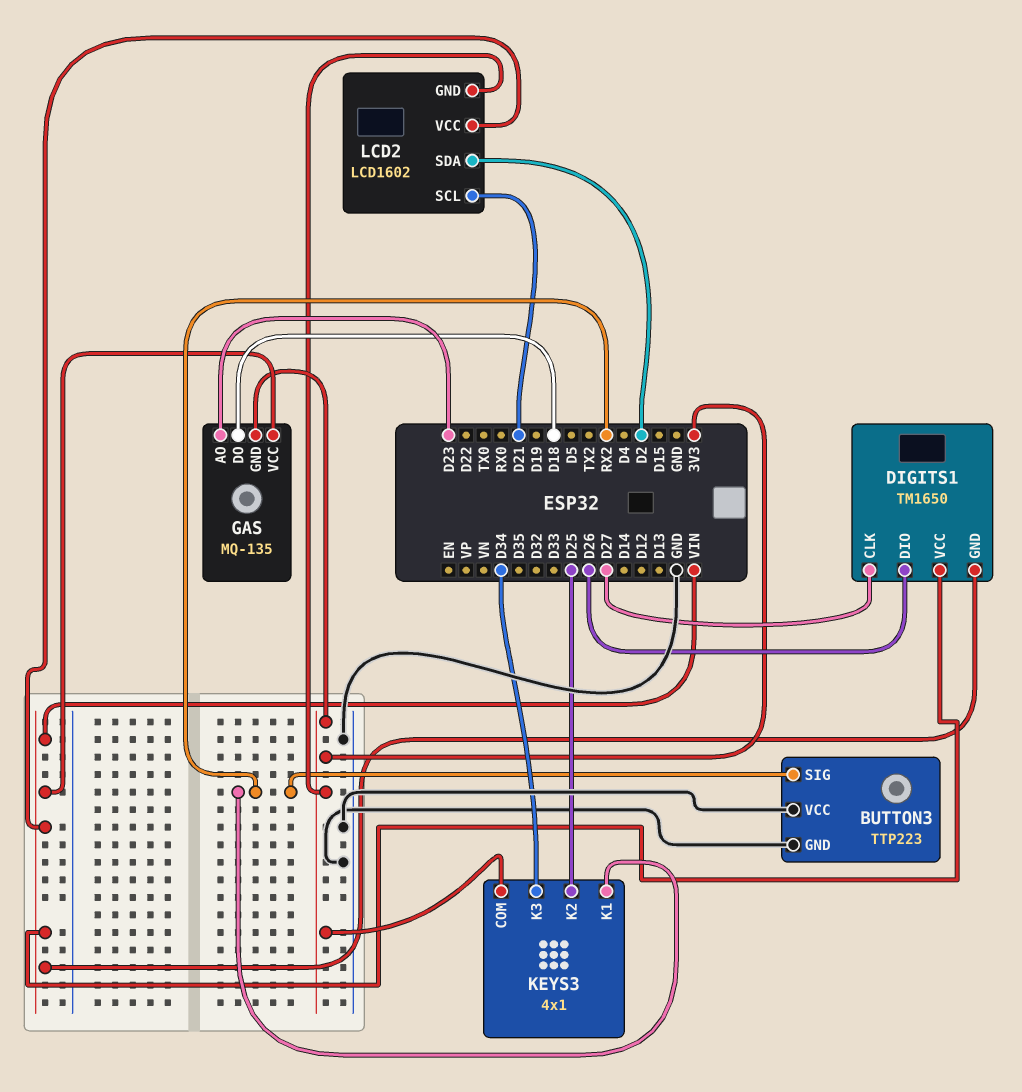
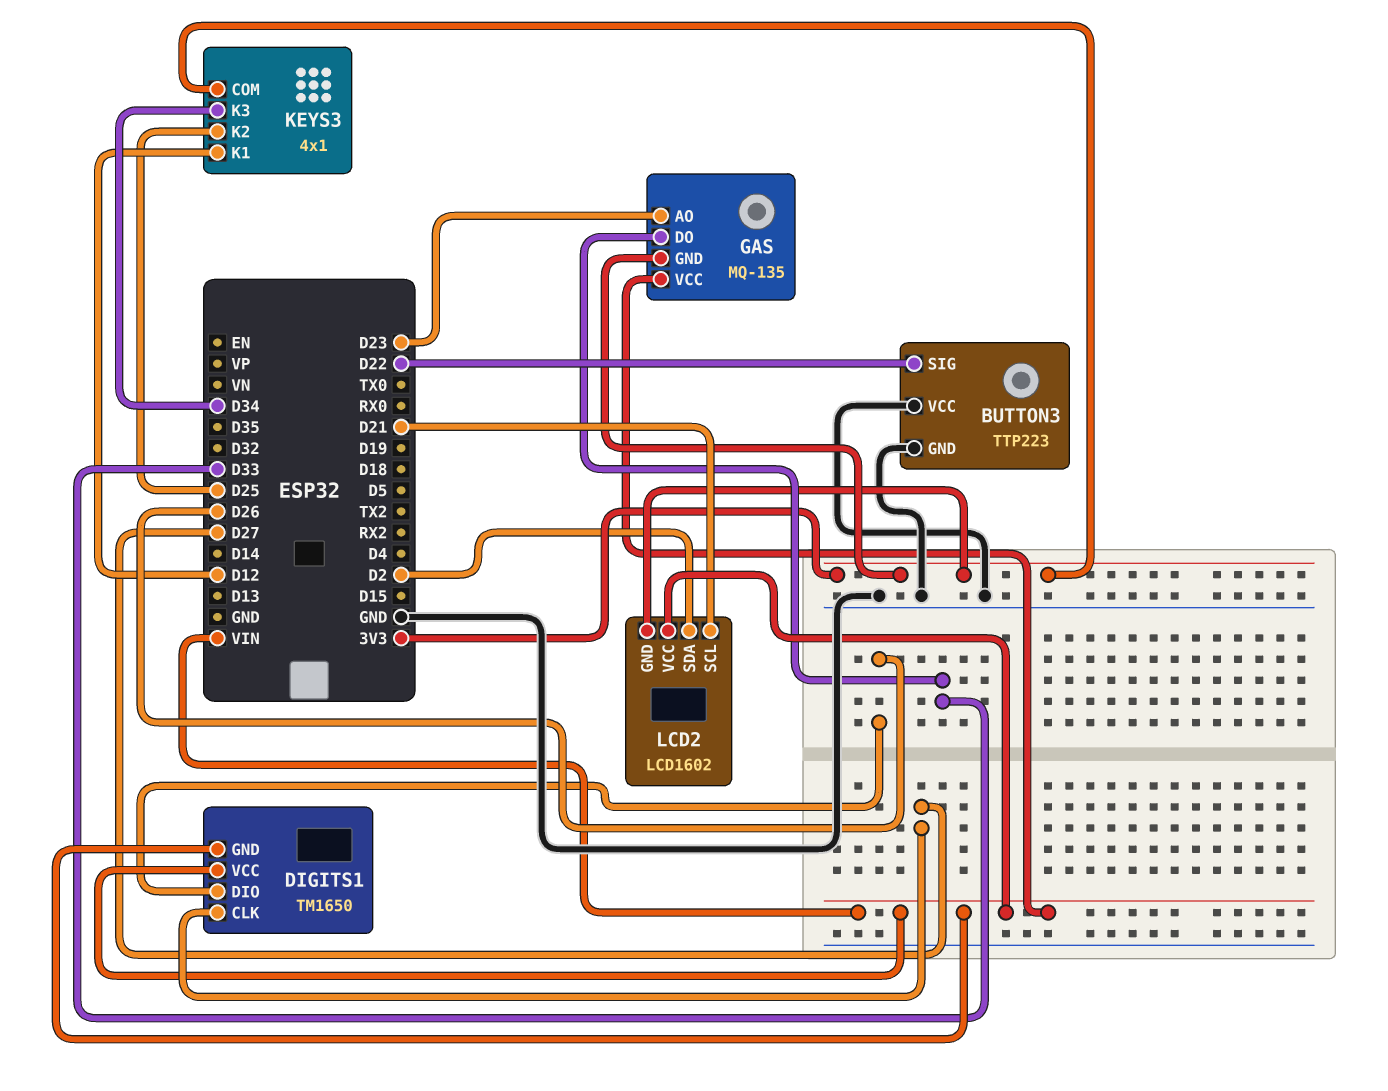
BUTTON3 pin SIG: RX2 -> D22
GAS pin DO: D18 -> D33
KEYS3 pin K1: RX2 -> D12

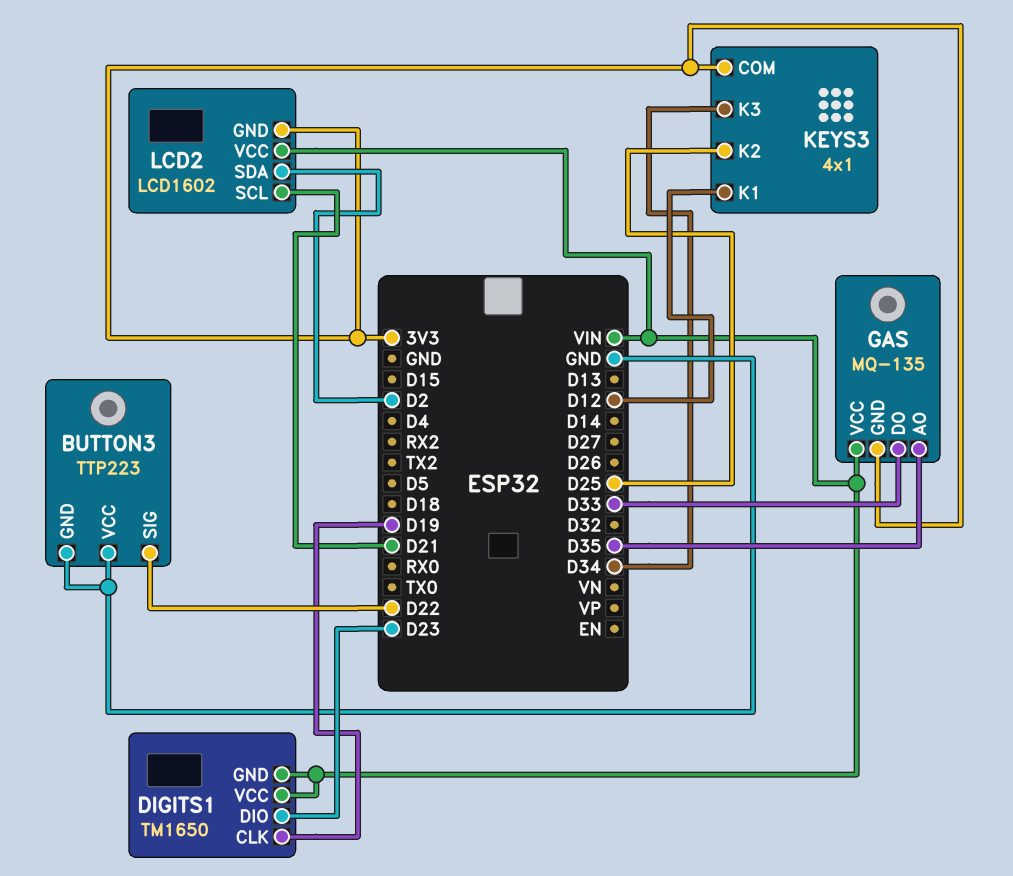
DIGITS1 pin CLK: D27 -> D19
DIGITS1 pin DIO: D26 -> D23
GAS pin AO: D23 -> D35

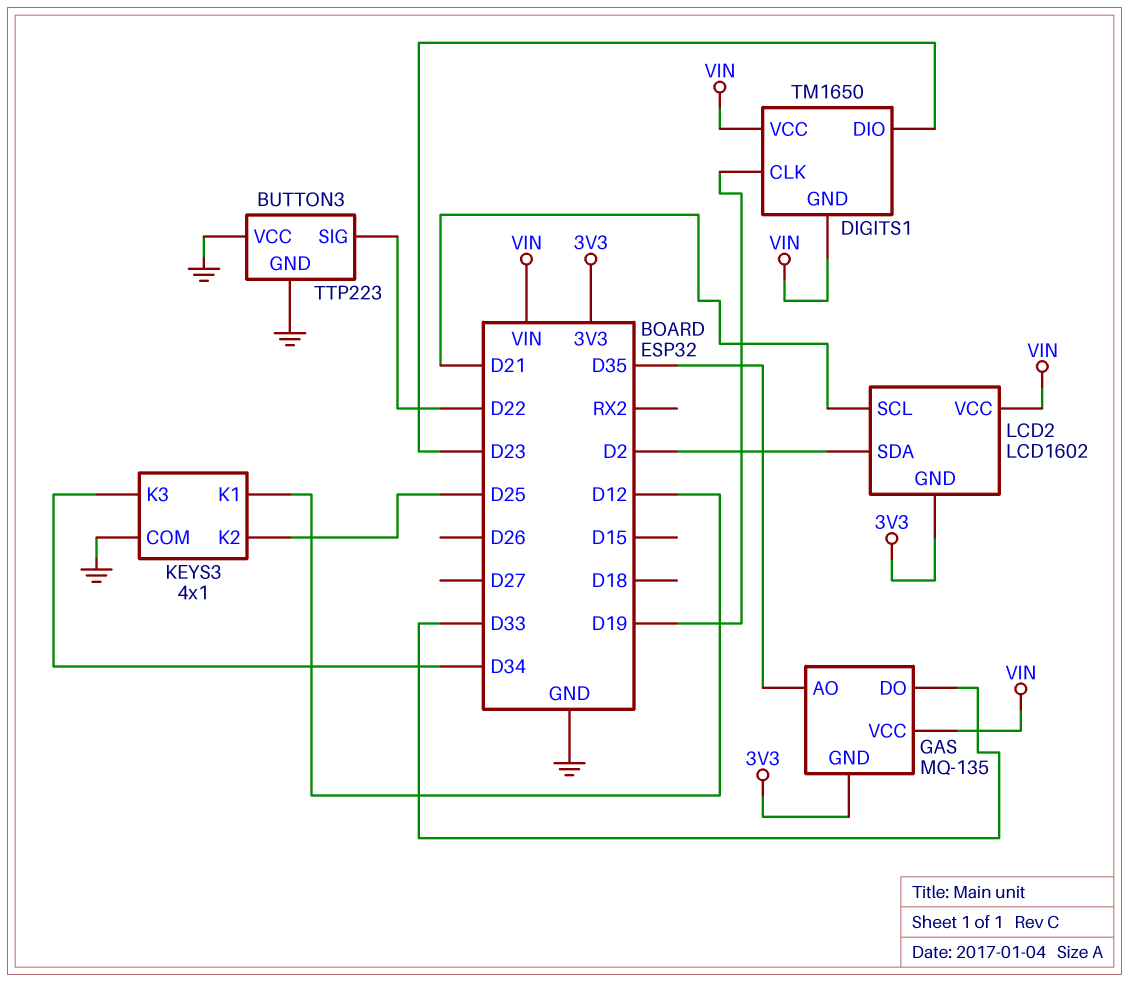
KEYS3 pin COM: 3V3 -> GND

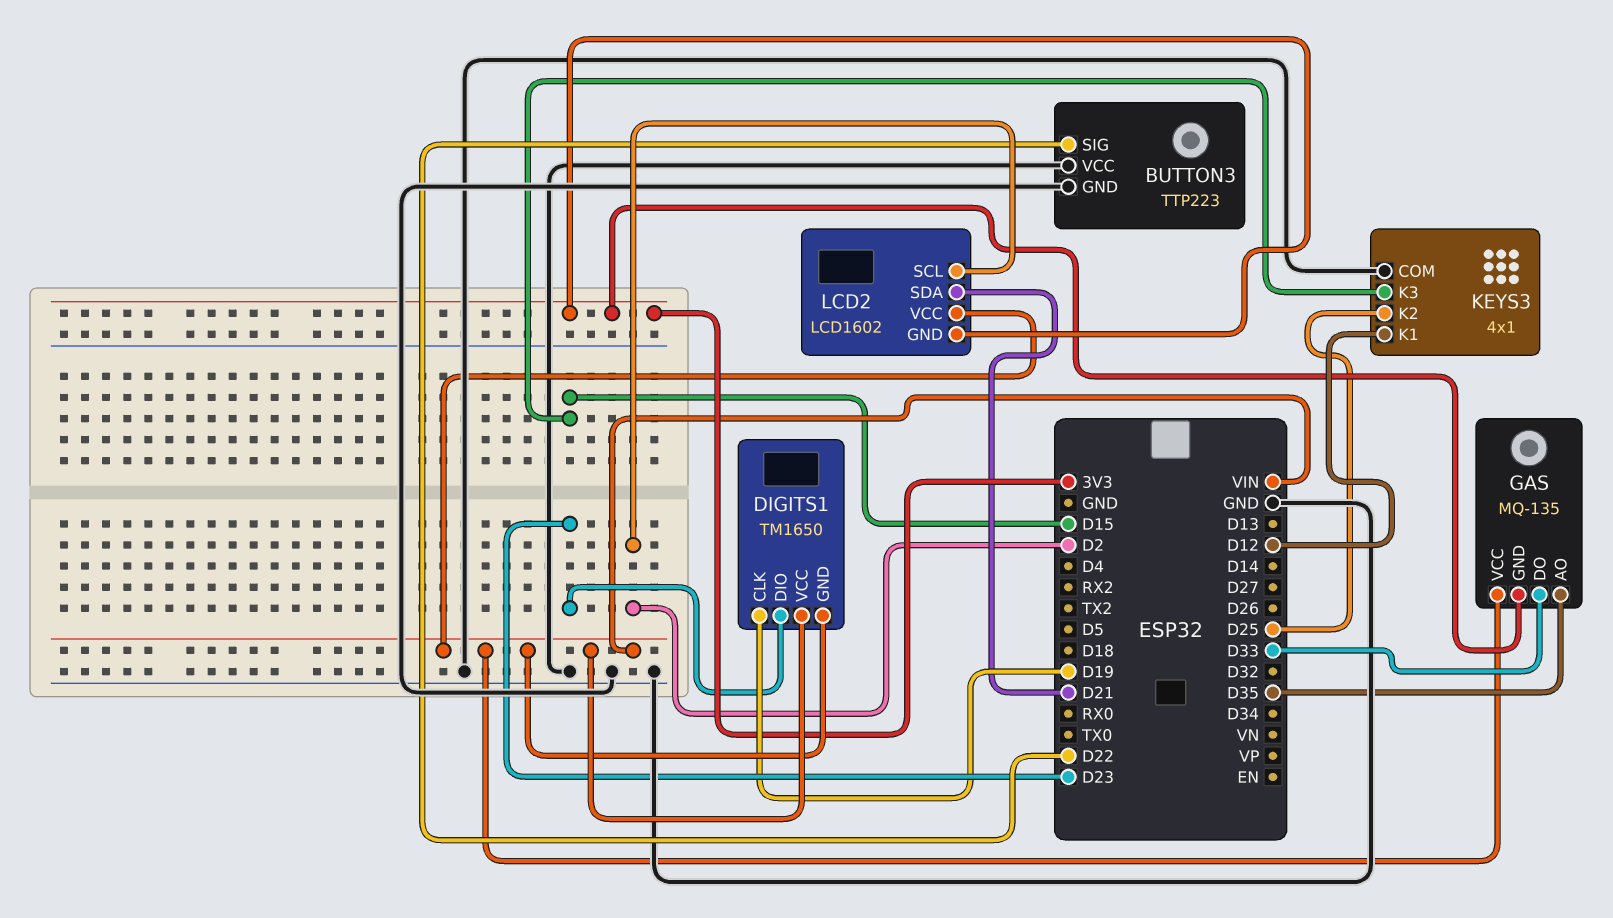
KEYS3 pin K3: D34 -> D15
LCD2 pin SCL: D21 -> D2
LCD2 pin SDA: D2 -> D21

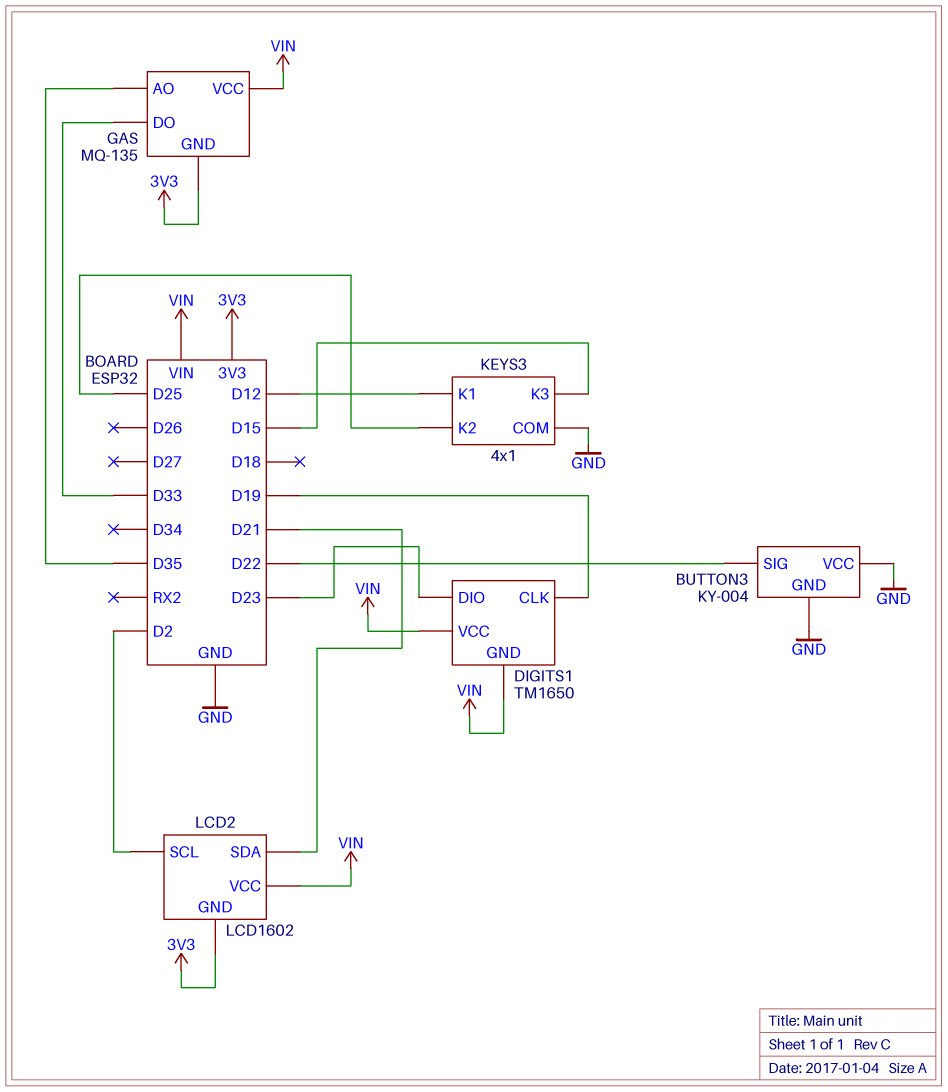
BUTTON3: TTP223 -> KY-004

